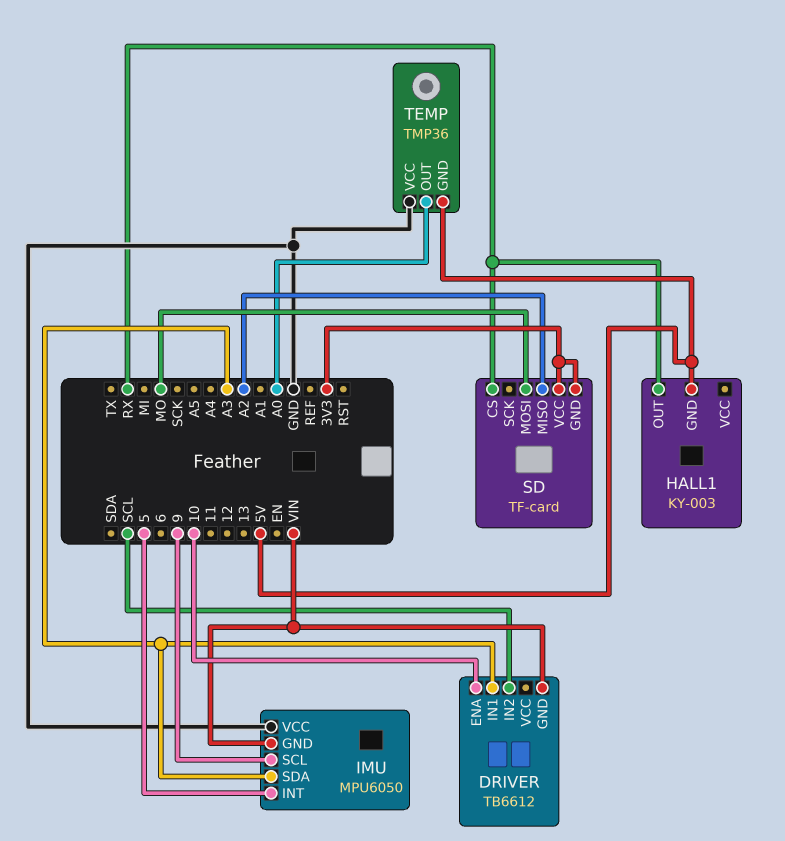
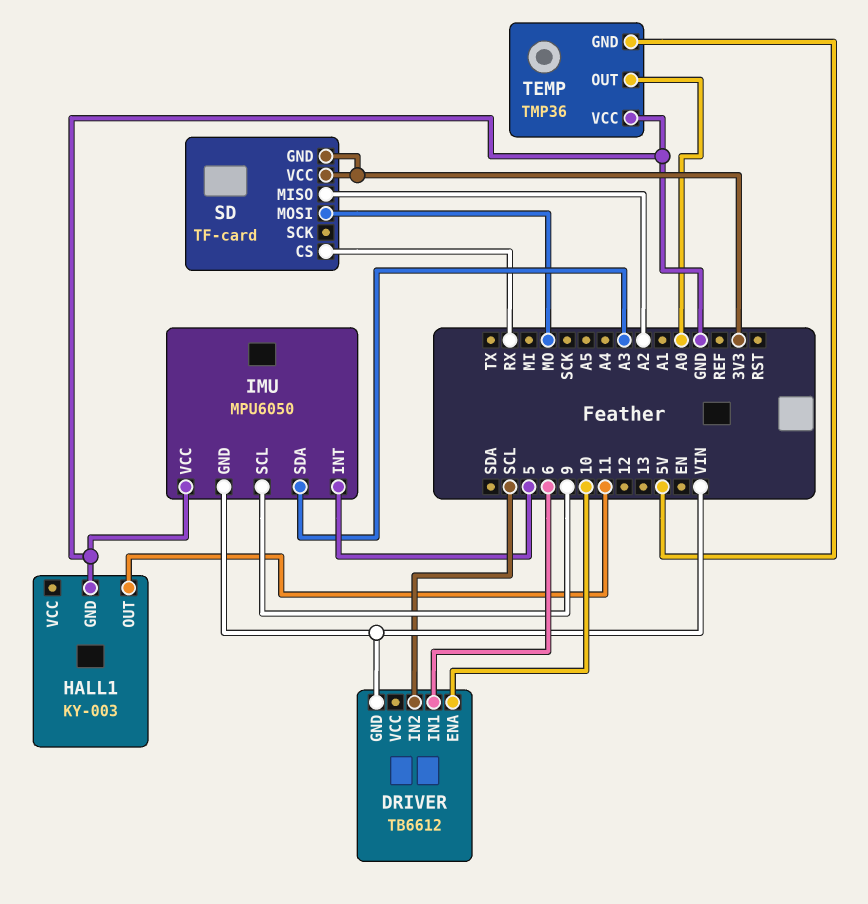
DRIVER pin IN1: A3 -> 6
HALL1 pin GND: 5V -> GND
HALL1 pin OUT: RX -> 11

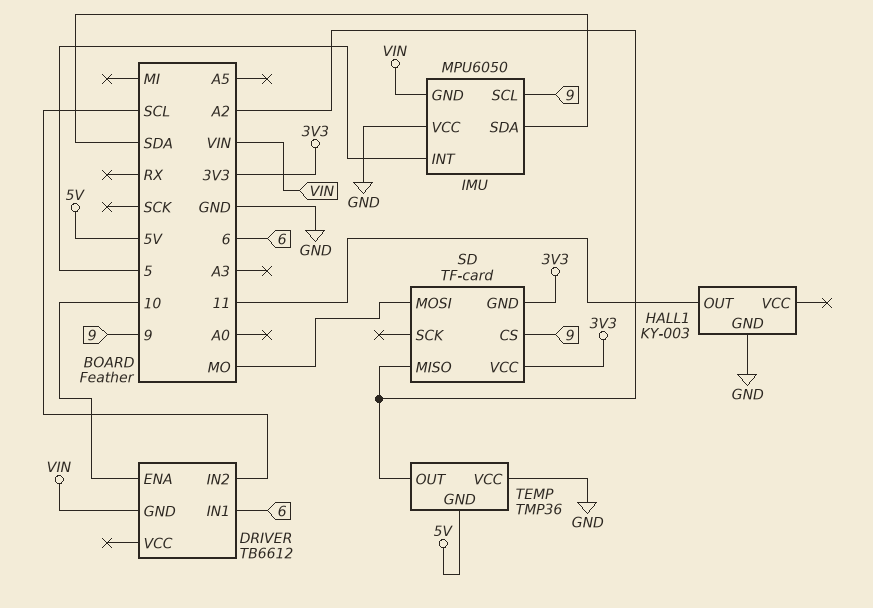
IMU pin SDA: A3 -> SDA
SD pin CS: RX -> 9
TEMP pin OUT: A0 -> A2

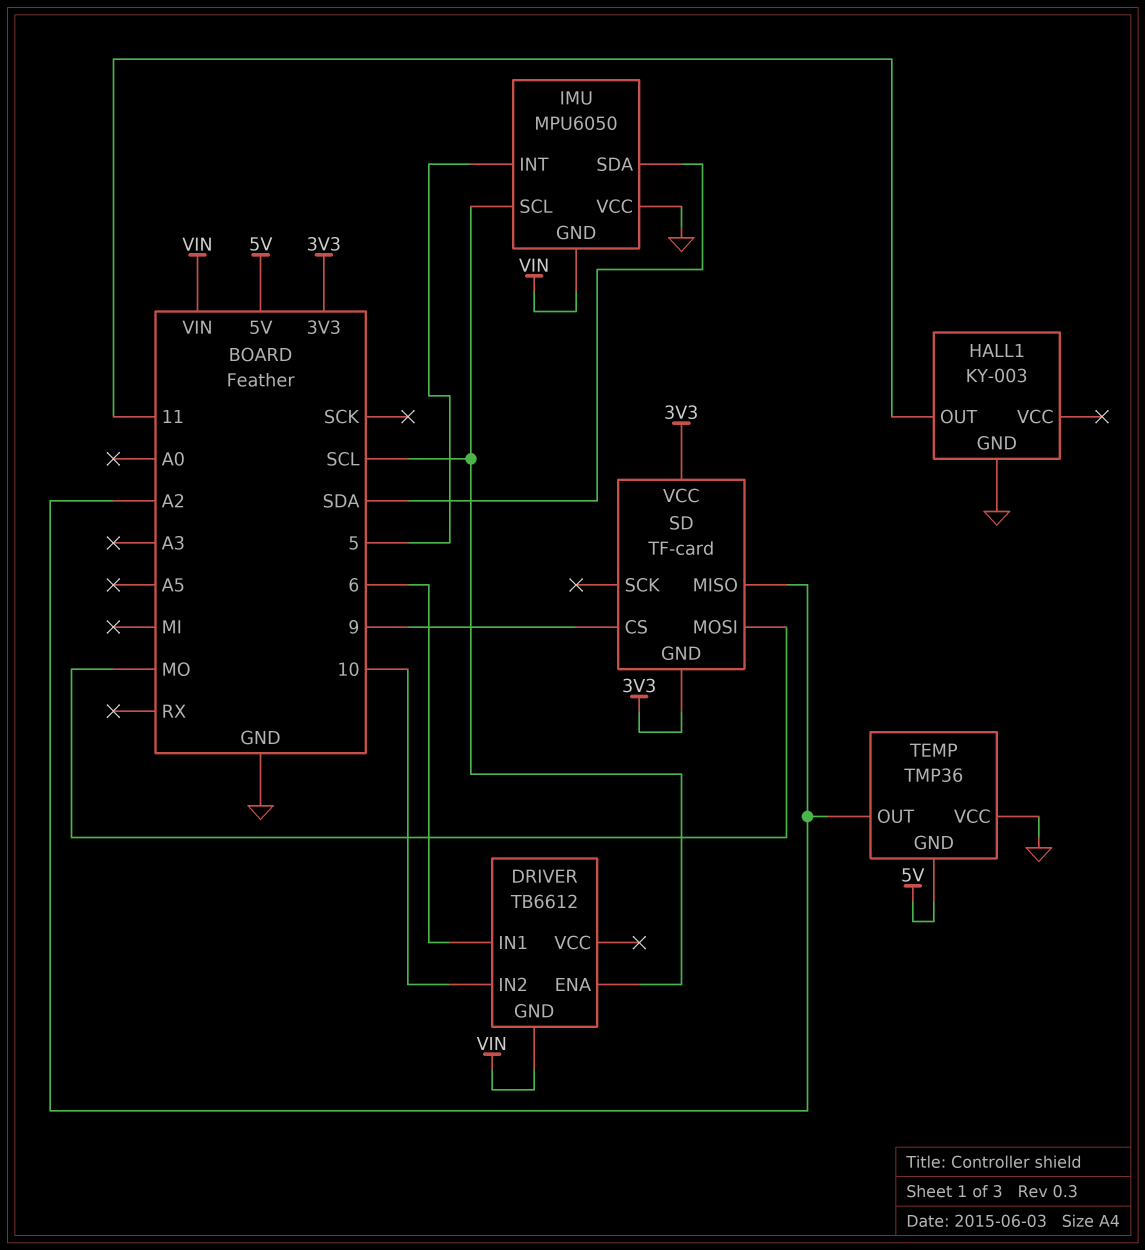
DRIVER pin ENA: 10 -> SCL
DRIVER pin IN2: SCL -> 10
IMU pin SCL: 9 -> SCL

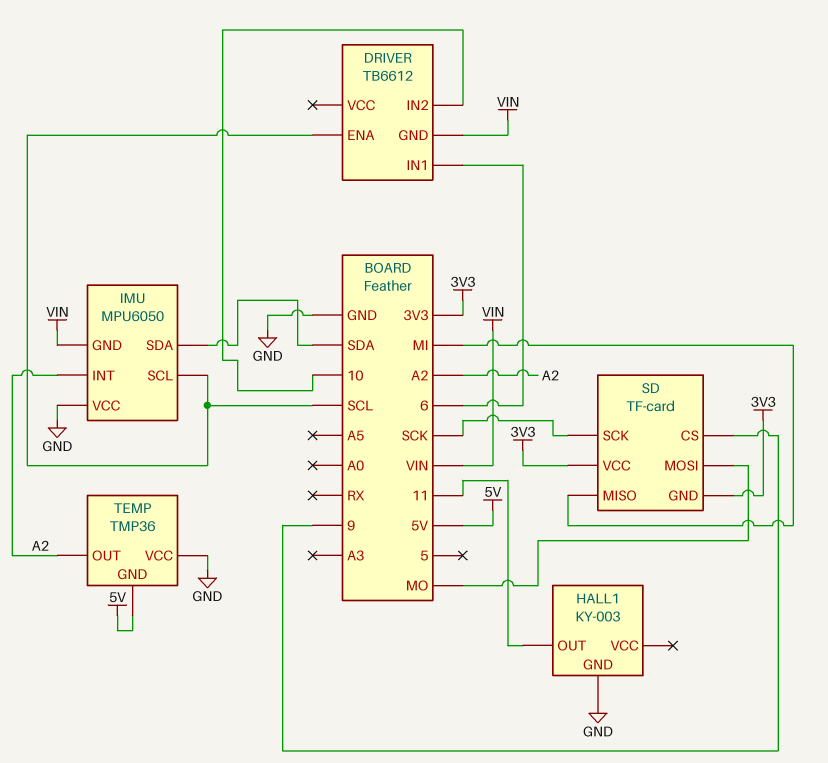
IMU pin INT: 5 -> A2
SD pin MISO: A2 -> MI
SD pin SCK: none -> SCK

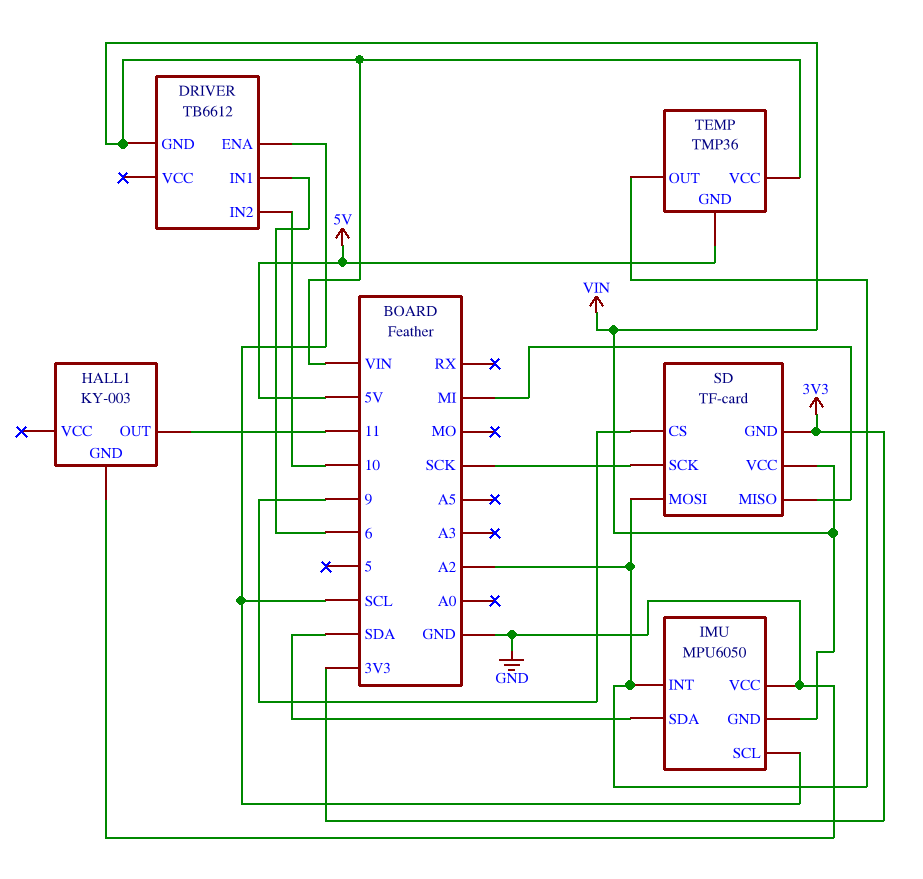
SD pin MOSI: MO -> A2
SD pin VCC: 3V3 -> VIN
TEMP pin VCC: GND -> VIN

